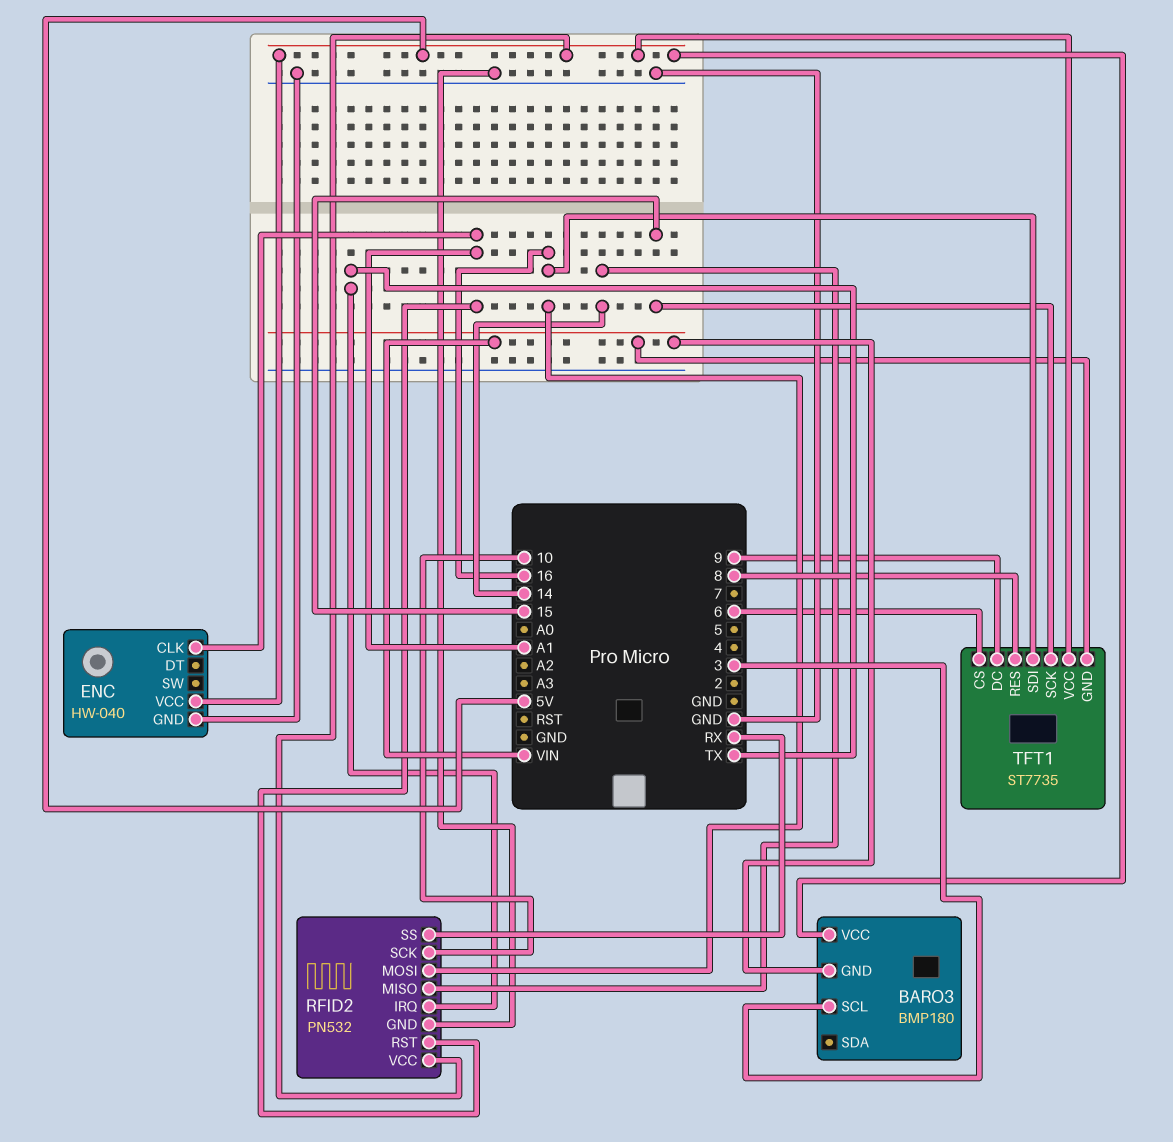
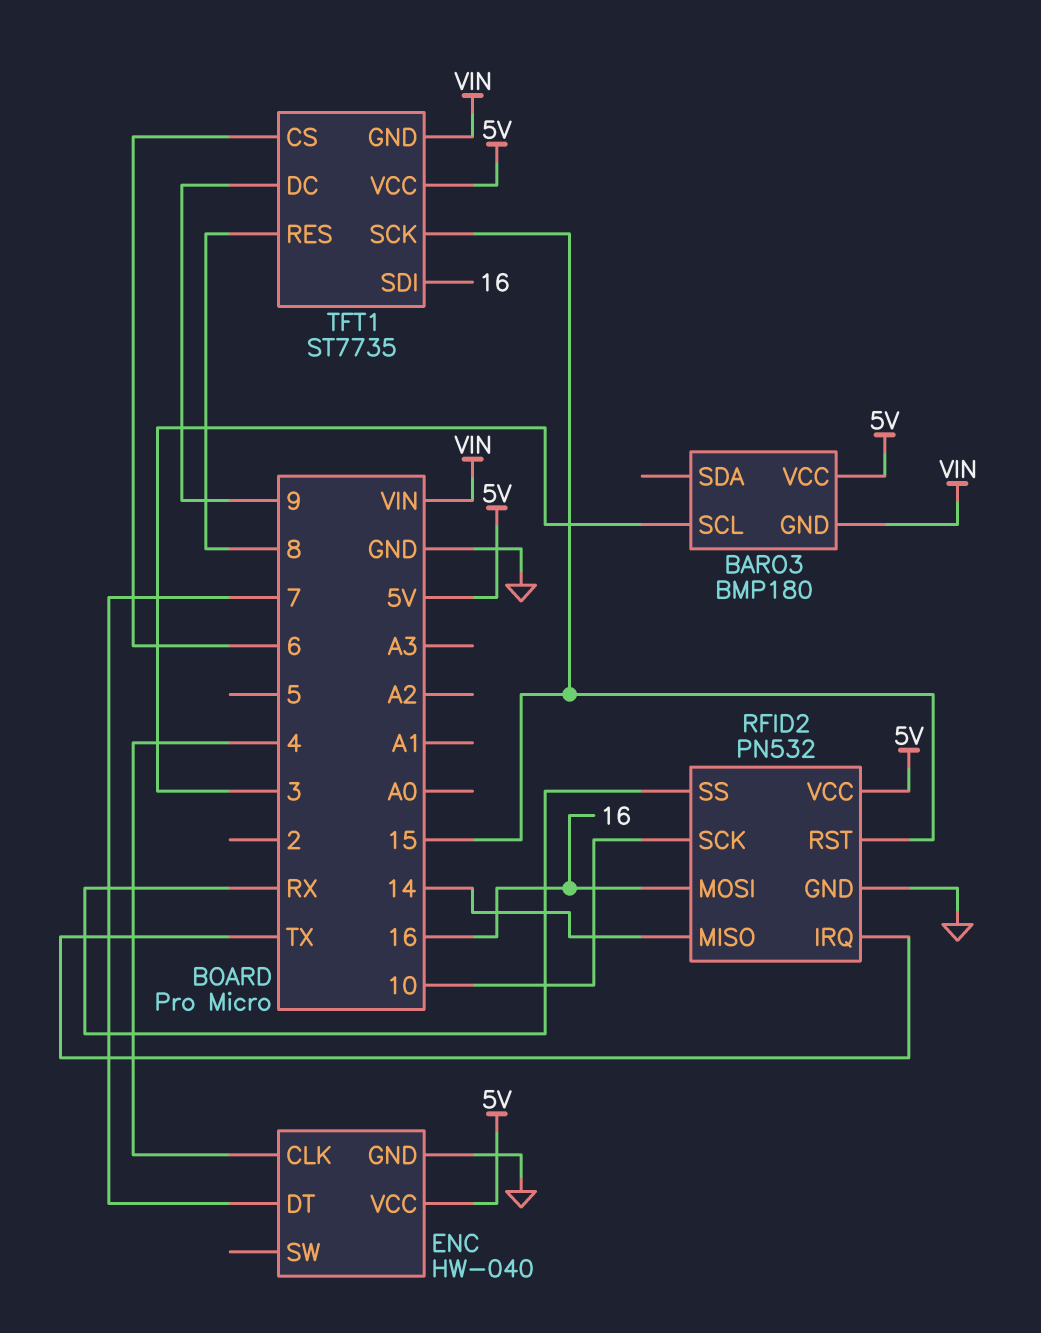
ENC pin CLK: A1 -> 4
ENC pin DT: none -> 7
RFID2 pin RST: A1 -> 15

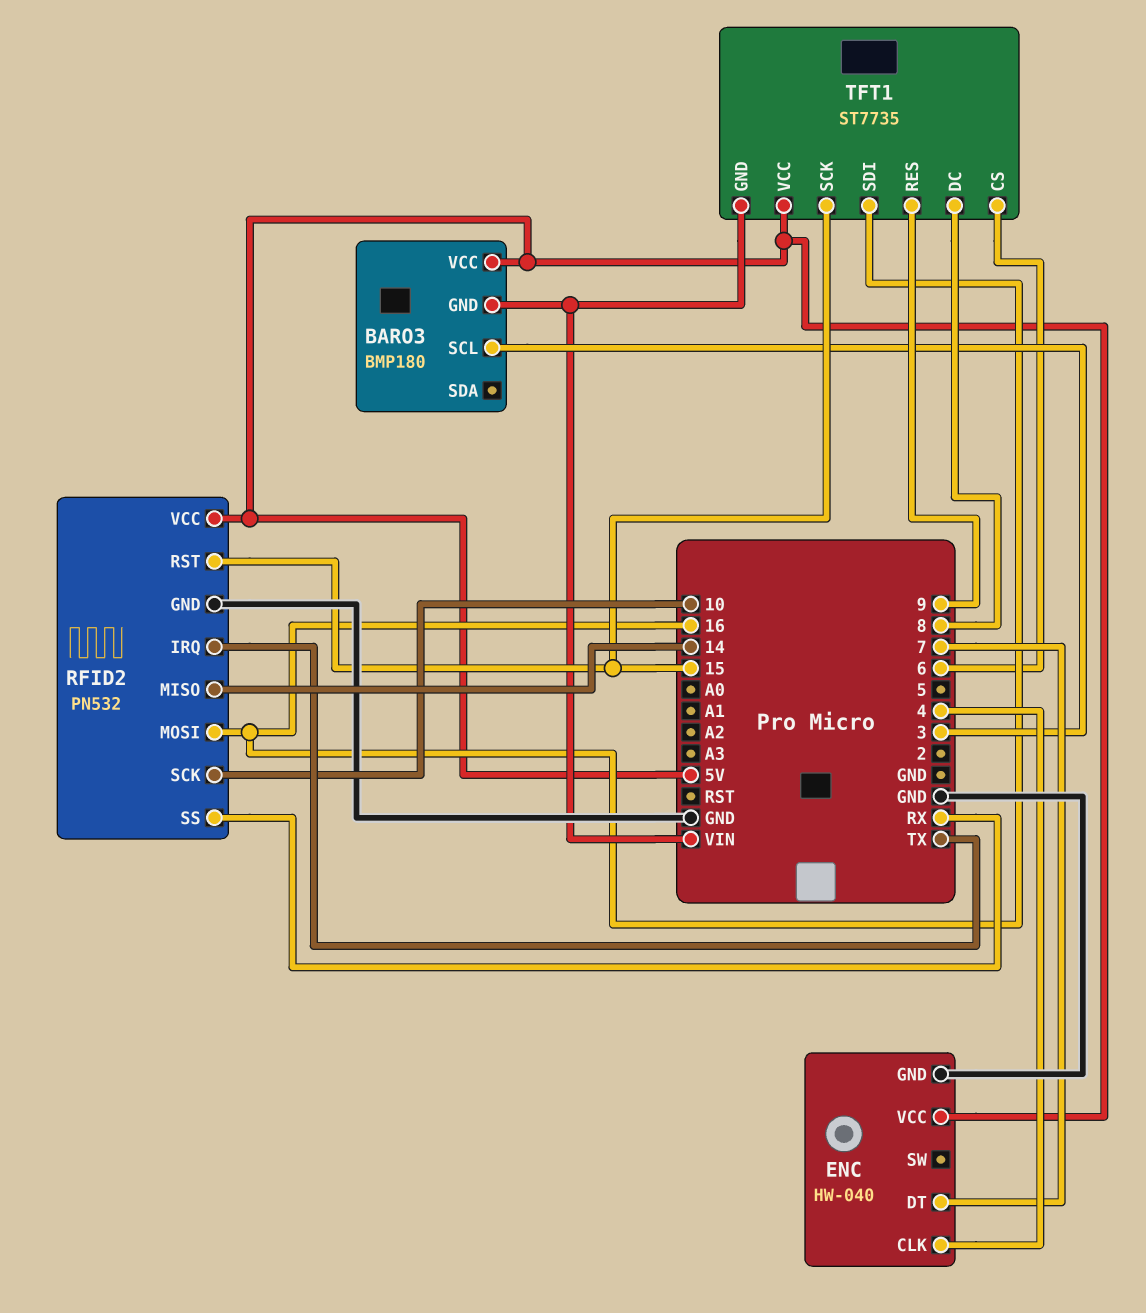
TFT1 pin DC: 9 -> 8
TFT1 pin RES: 8 -> 9

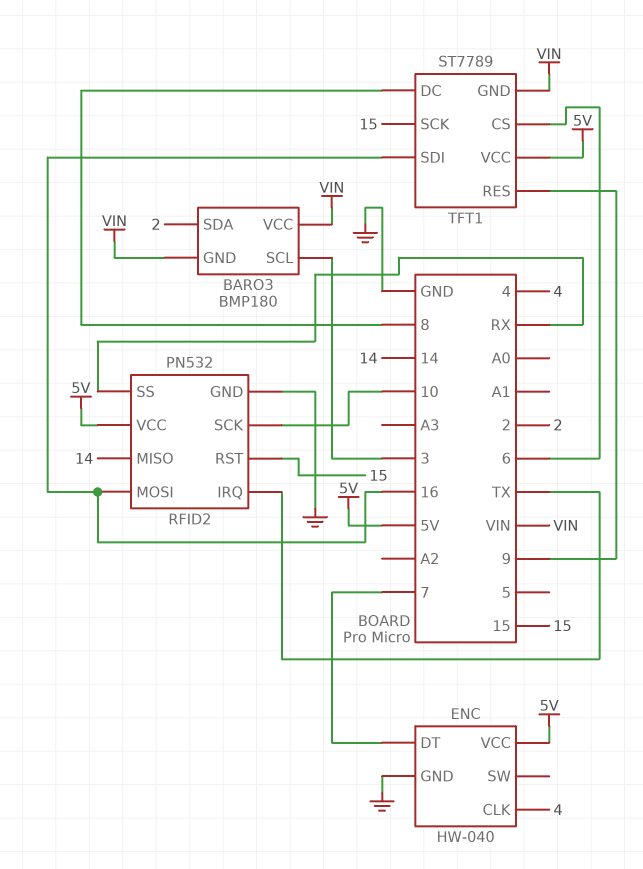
BARO3 pin SDA: none -> 2
BARO3 pin VCC: 5V -> VIN
TFT1: ST7735 -> ST7789

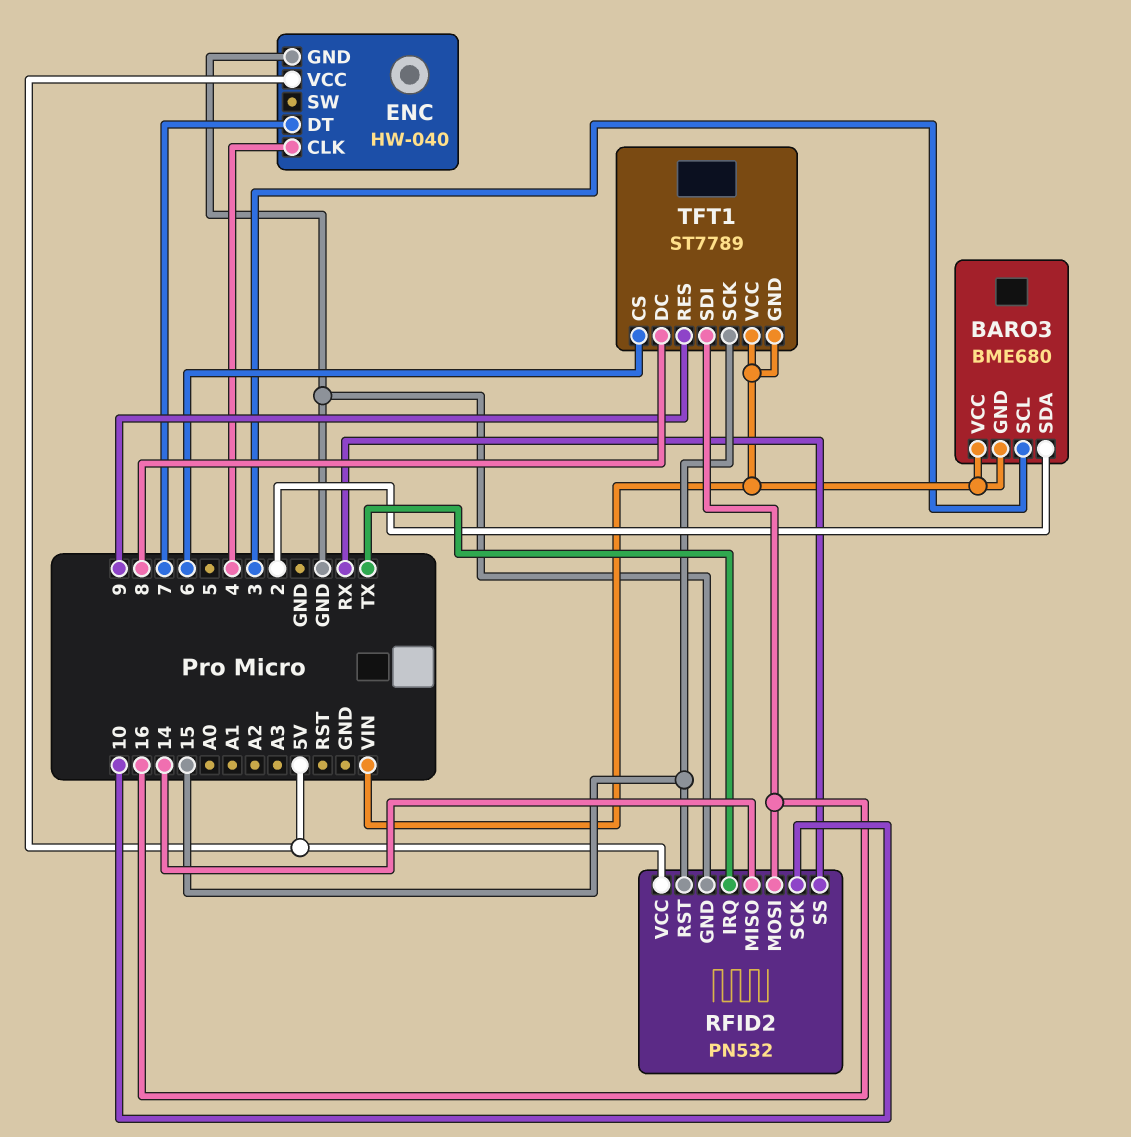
BARO3: BMP180 -> BME680
TFT1 pin VCC: 5V -> VIN

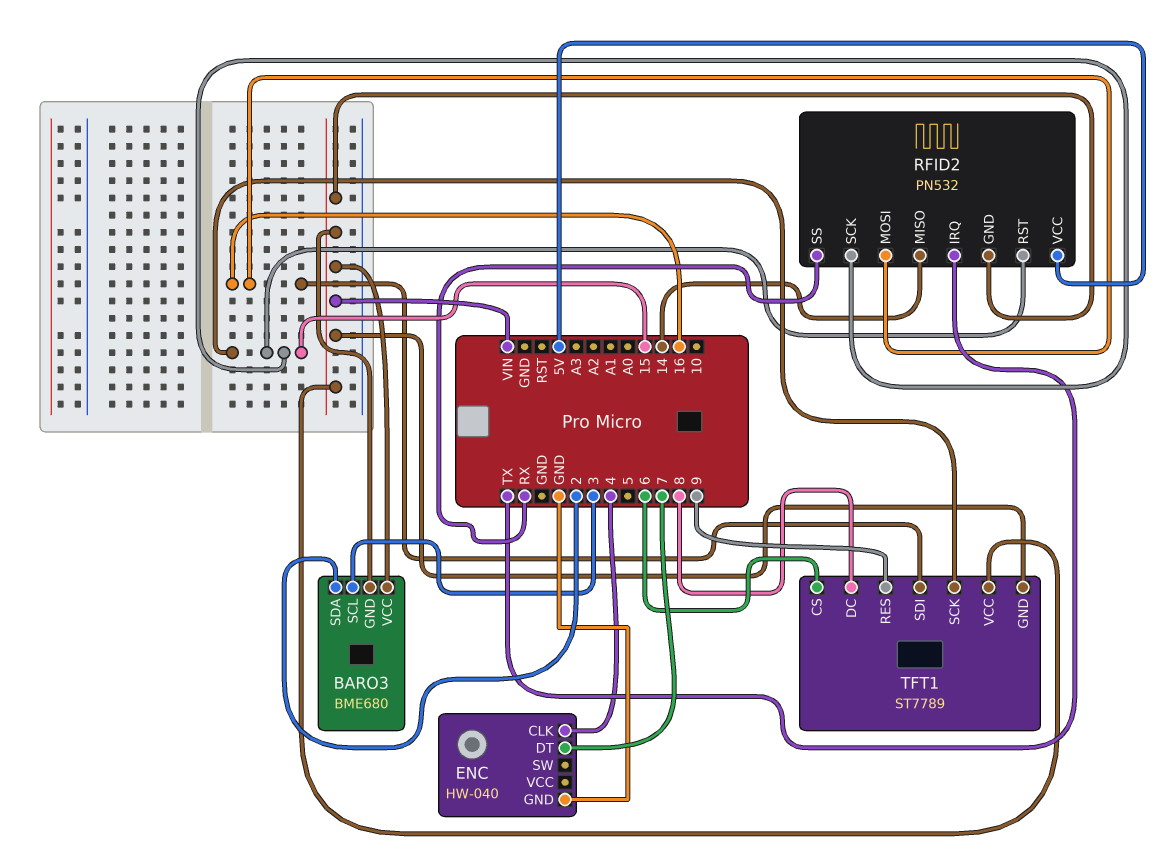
ENC pin VCC: 5V -> none
RFID2 pin GND: GND -> VIN
RFID2 pin SCK: 10 -> 15

